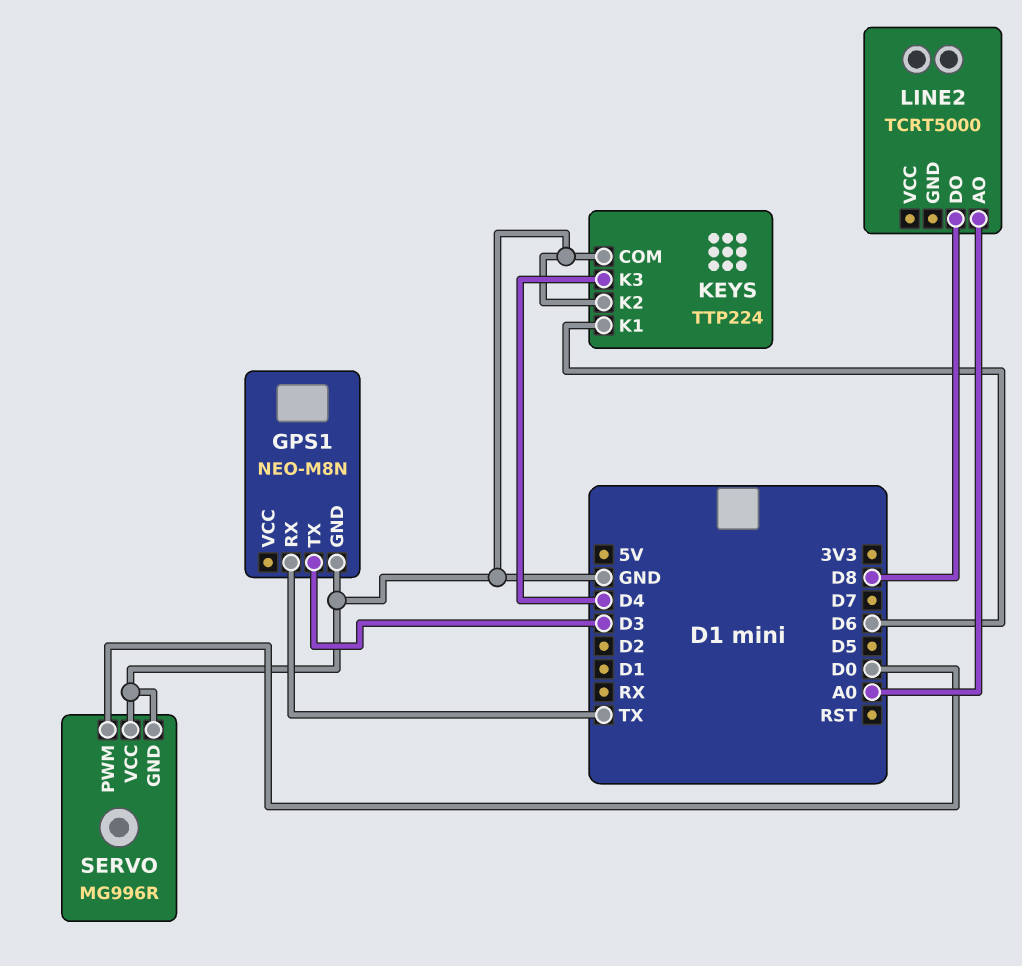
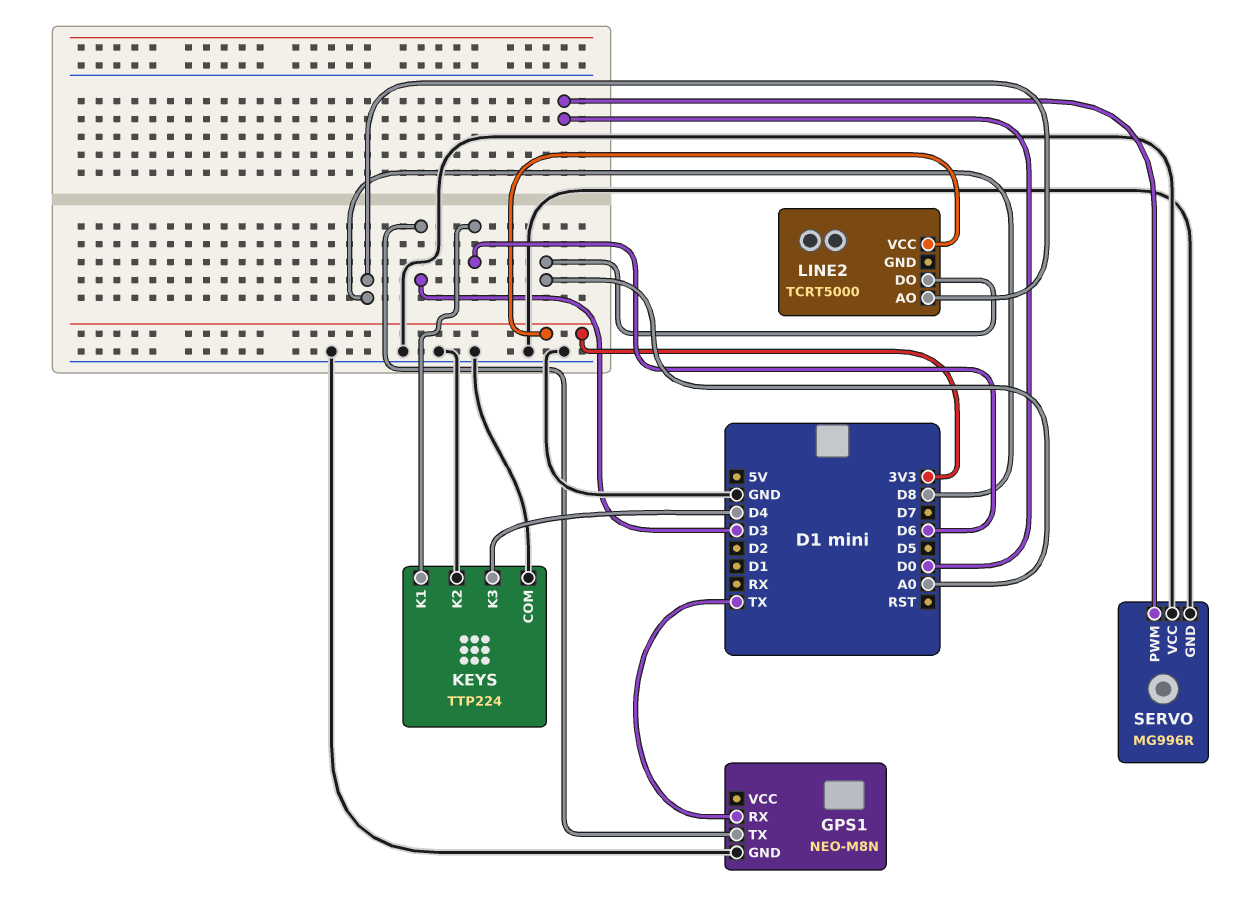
LINE2 pin AO: A0 -> D8
LINE2 pin DO: D8 -> A0
LINE2 pin VCC: none -> 3V3

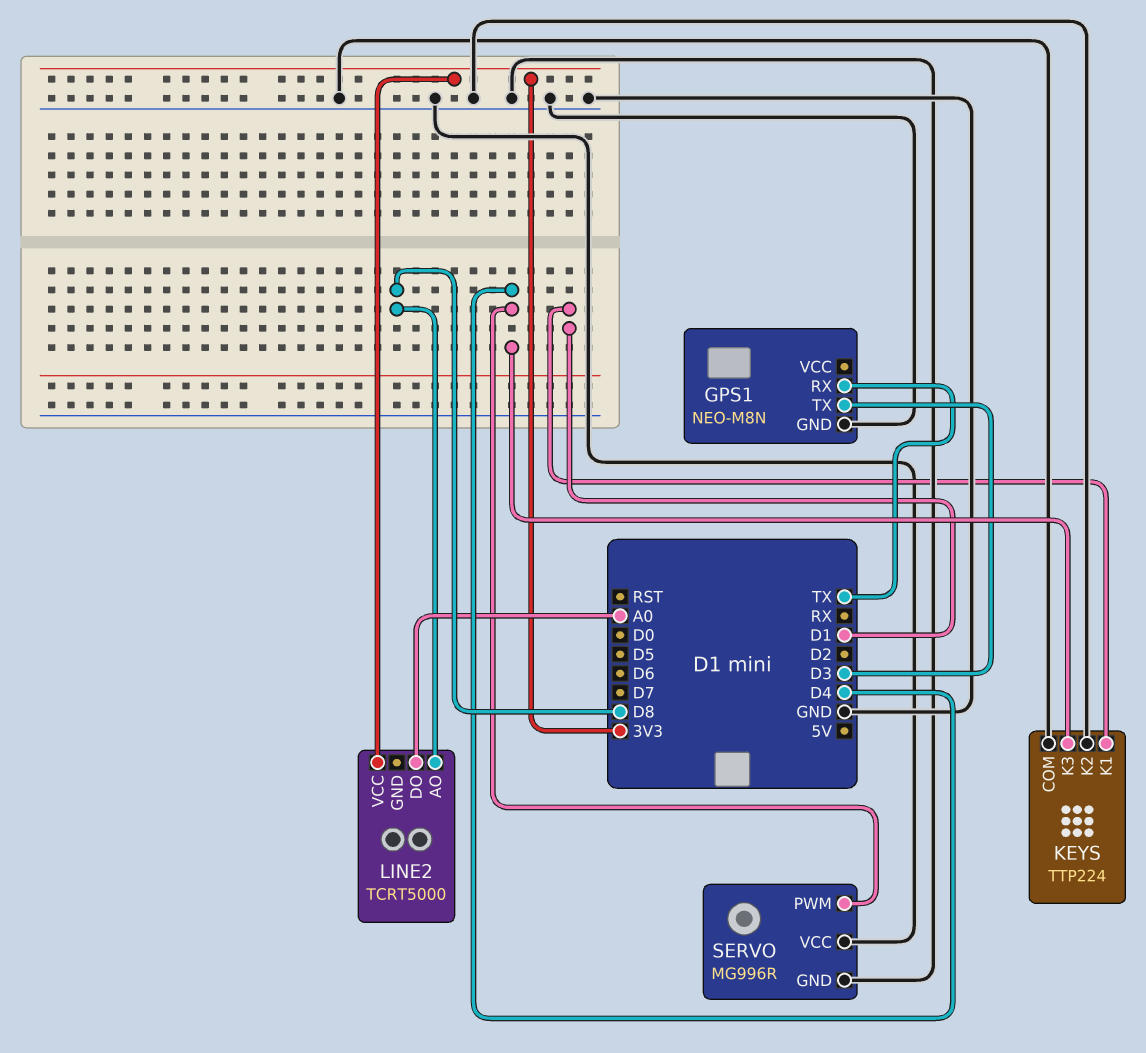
KEYS pin K1: D6 -> D1
SERVO pin PWM: D0 -> D4

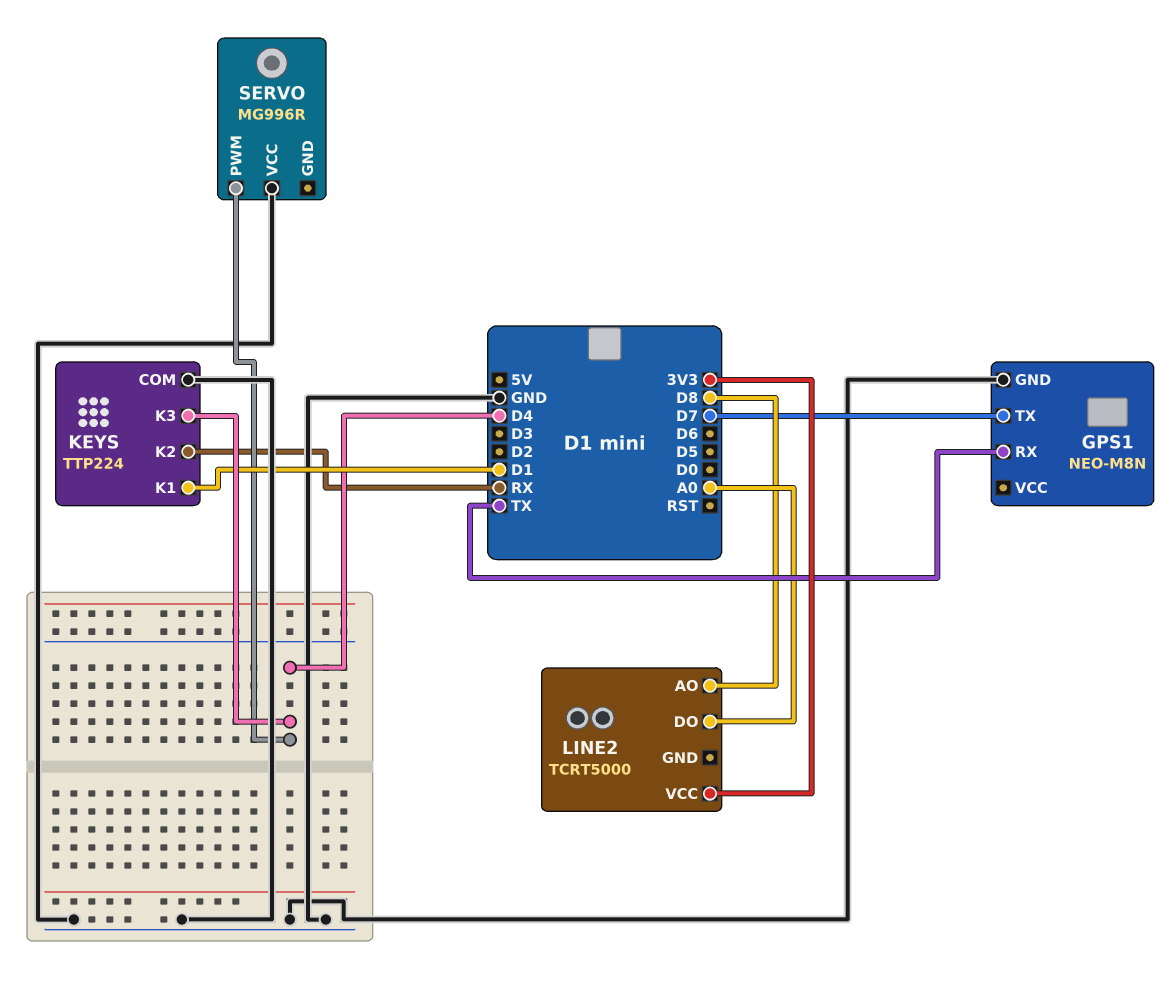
GPS1 pin TX: D3 -> D7
KEYS pin K2: GND -> RX
SERVO pin GND: GND -> none

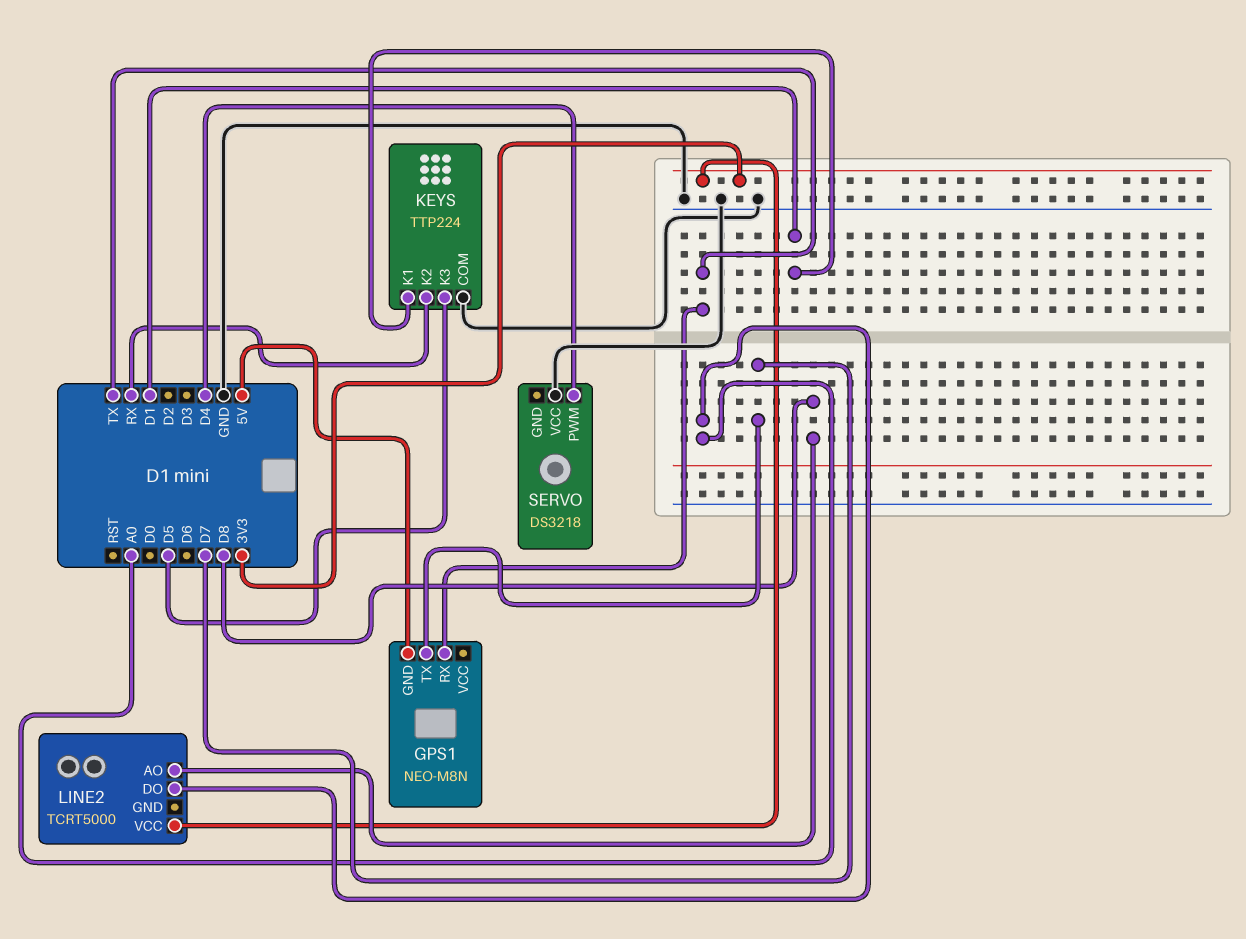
GPS1 pin GND: GND -> 5V
KEYS pin K3: D4 -> D5
SERVO: MG996R -> DS3218

